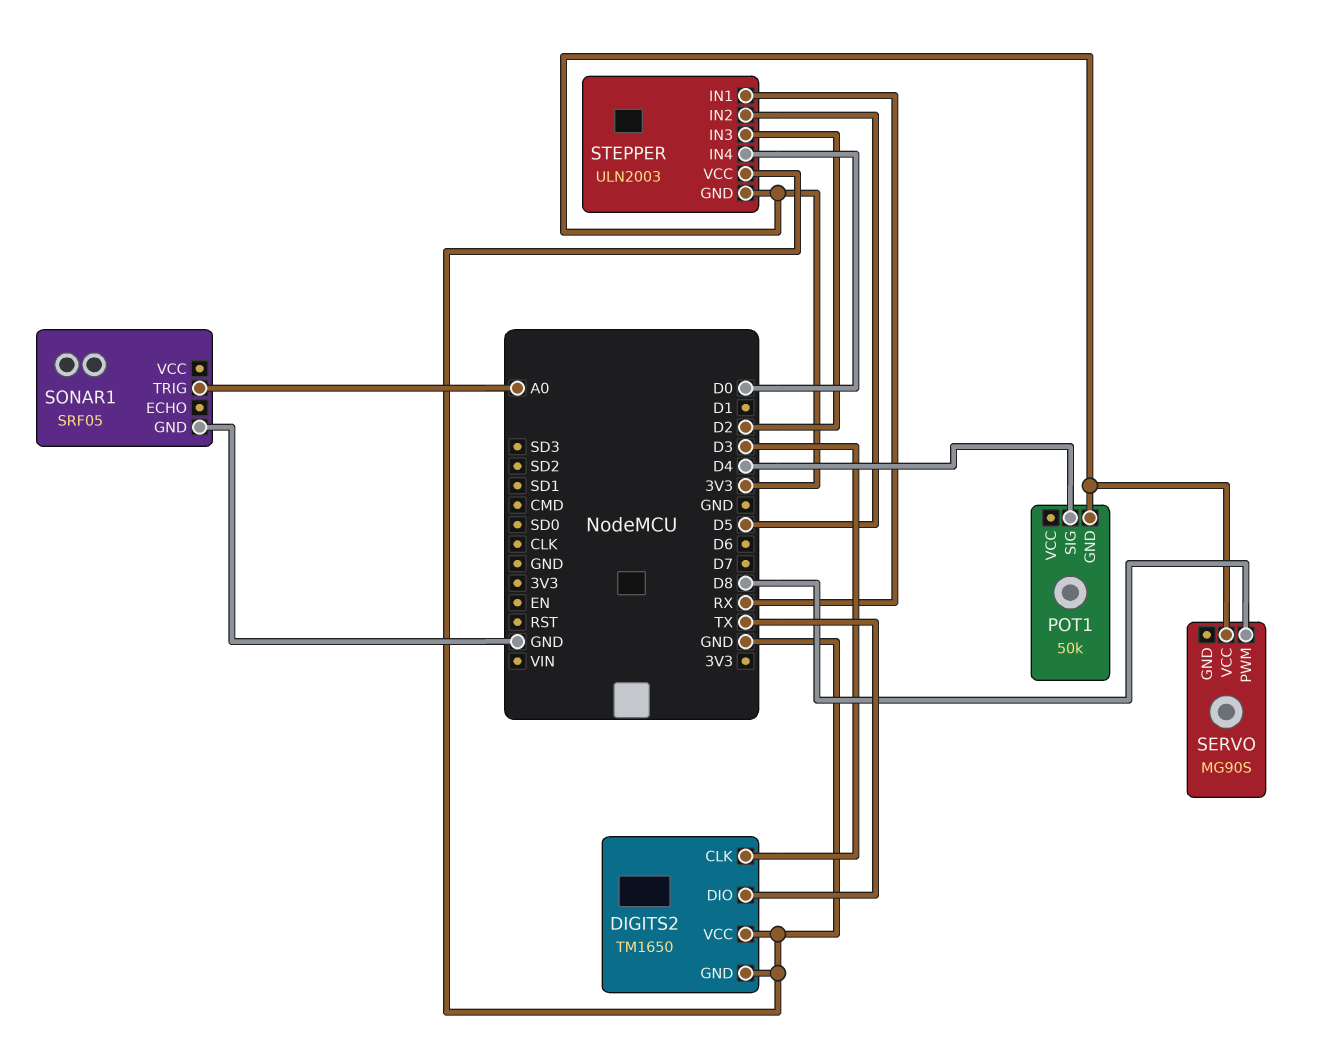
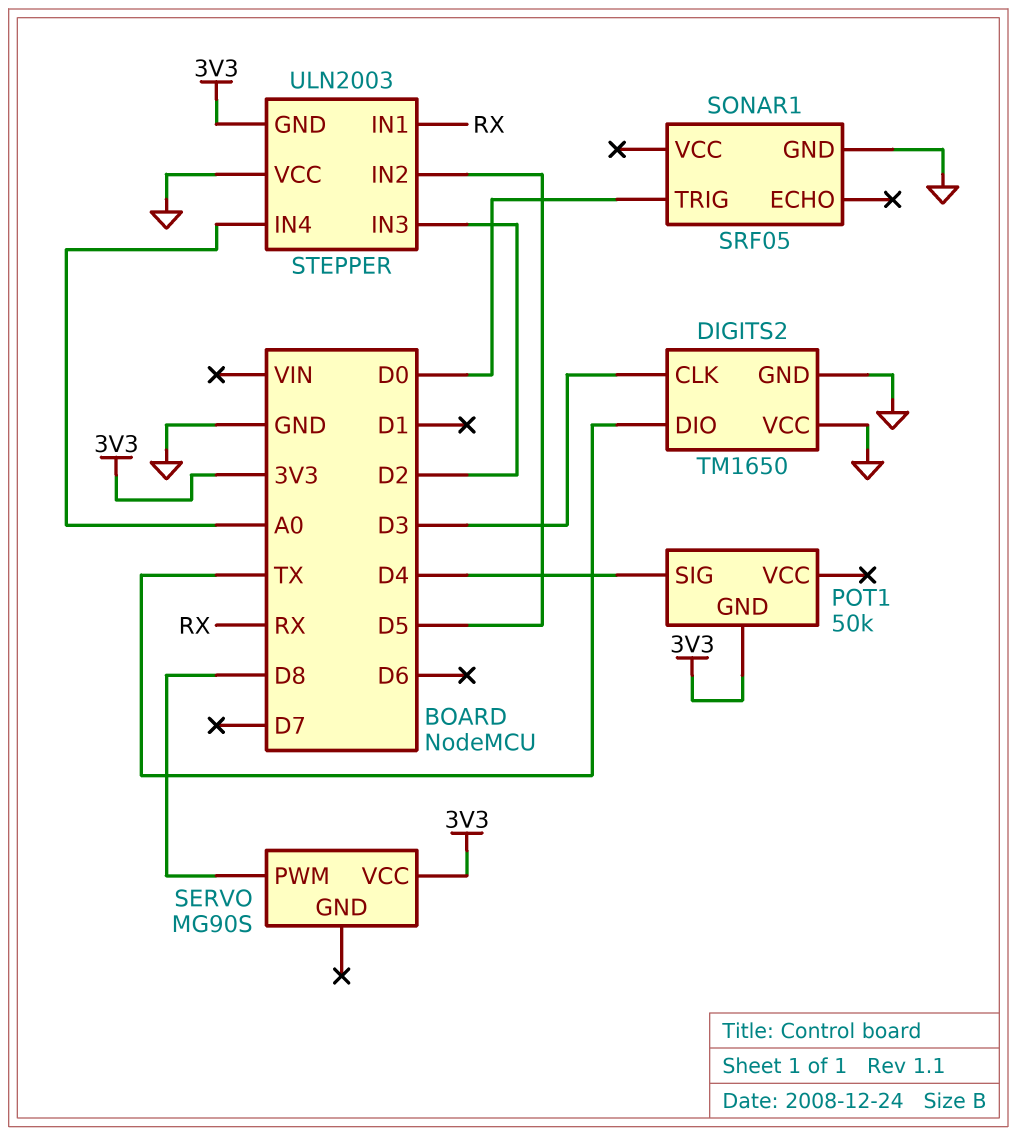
SONAR1 pin TRIG: A0 -> D0
STEPPER pin IN4: D0 -> A0

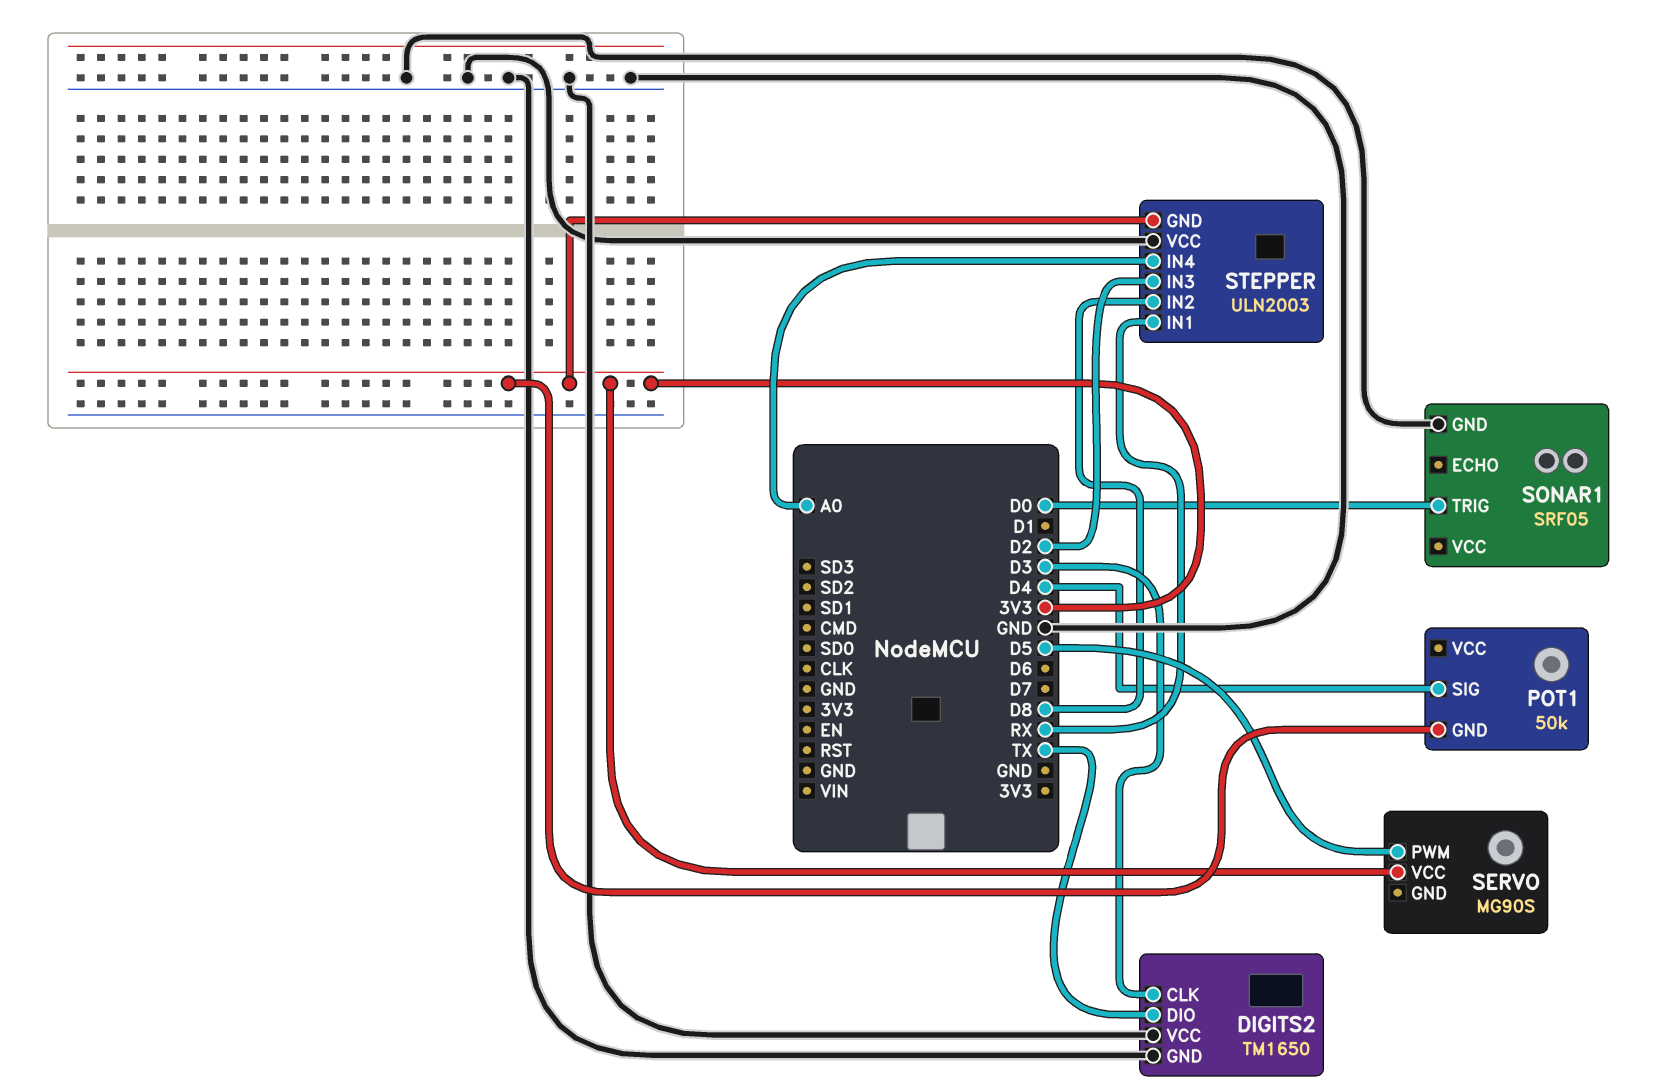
SERVO pin PWM: D8 -> D5
STEPPER pin IN2: D5 -> D8

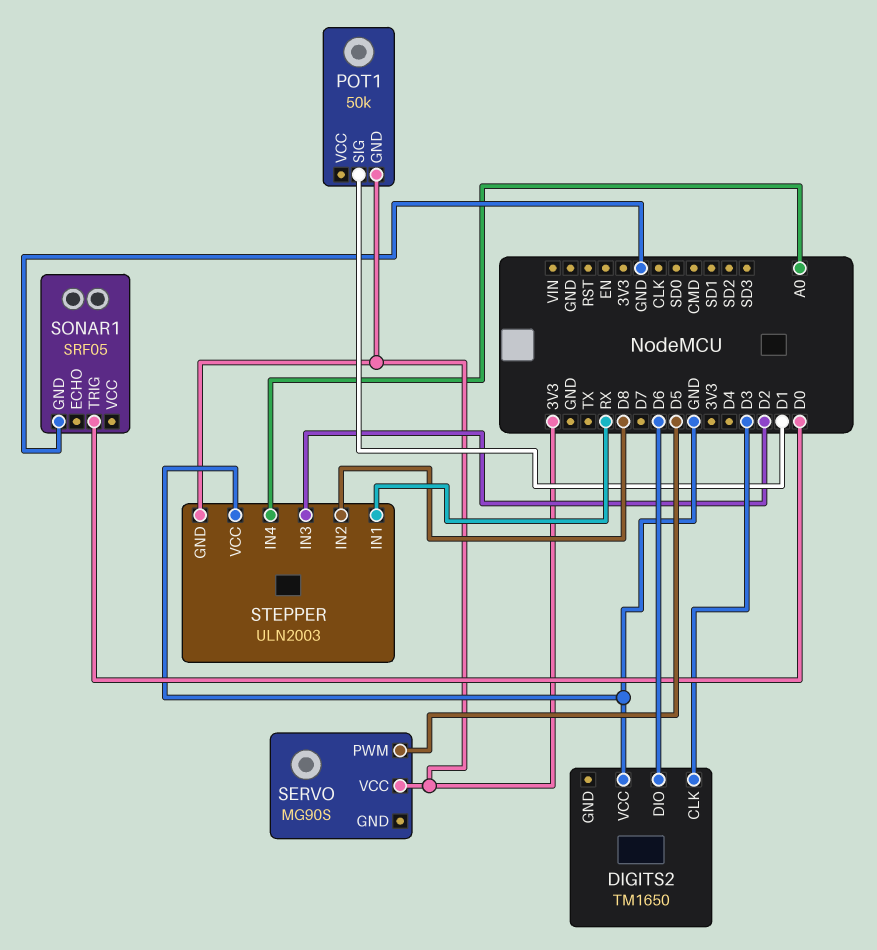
DIGITS2 pin DIO: TX -> D6
DIGITS2 pin GND: GND -> none
POT1 pin SIG: D4 -> D1

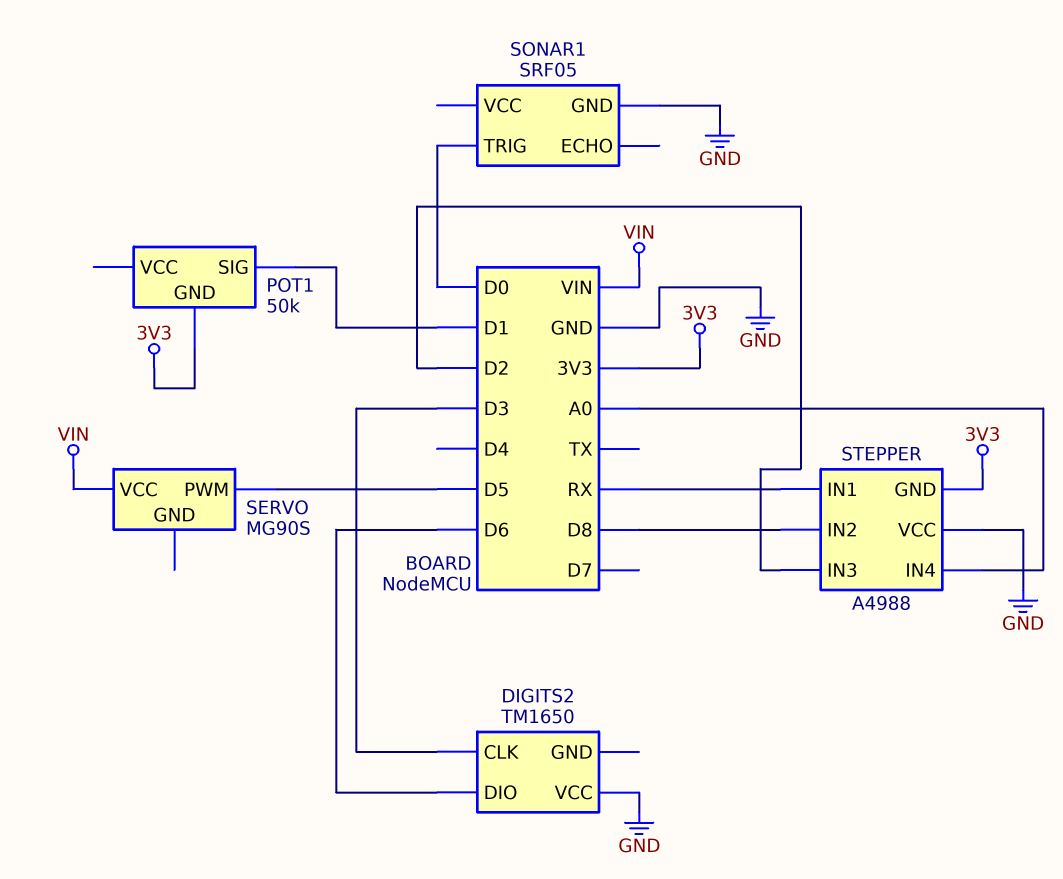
SERVO pin VCC: 3V3 -> VIN
STEPPER: ULN2003 -> A4988

